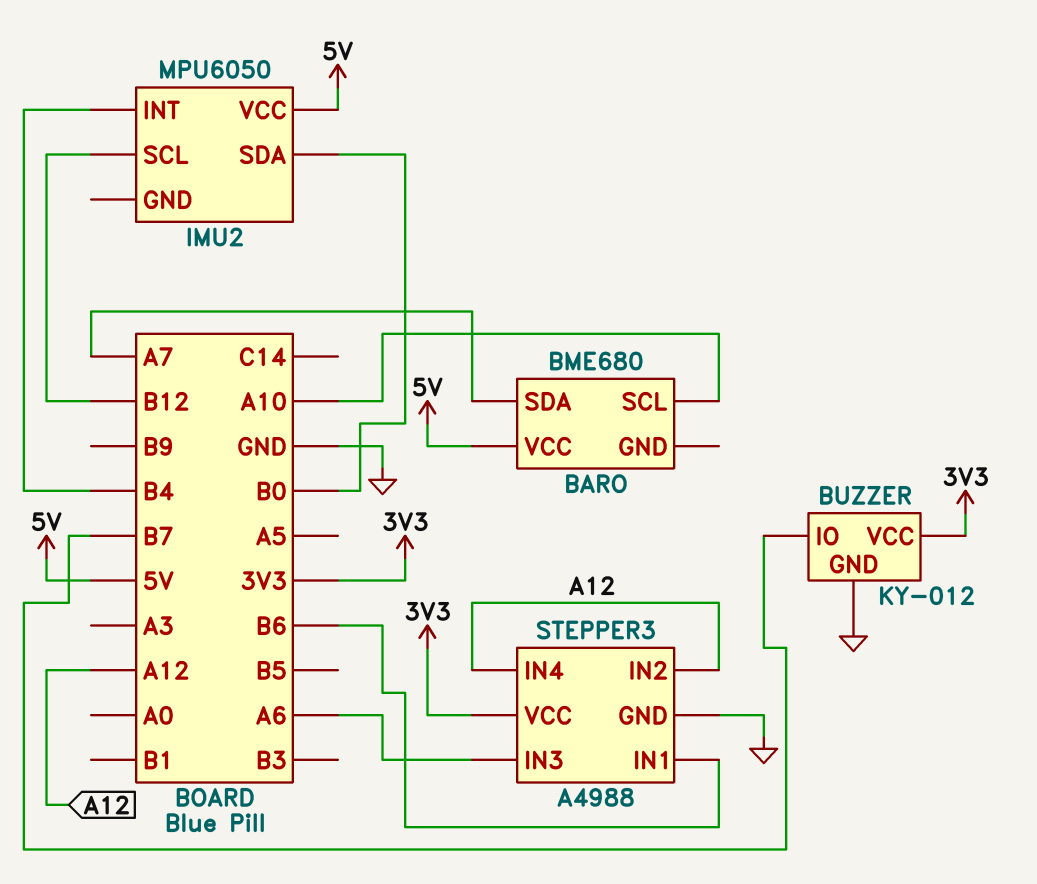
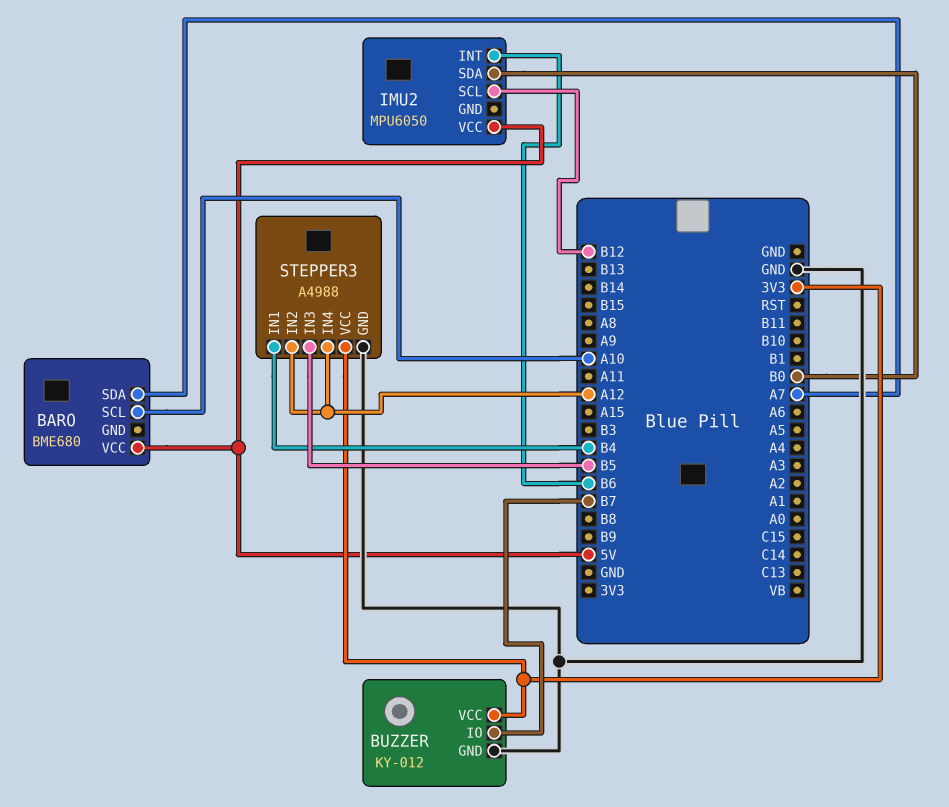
IMU2 pin INT: B4 -> B6
STEPPER3 pin IN1: B6 -> B4
STEPPER3 pin IN3: A6 -> B5

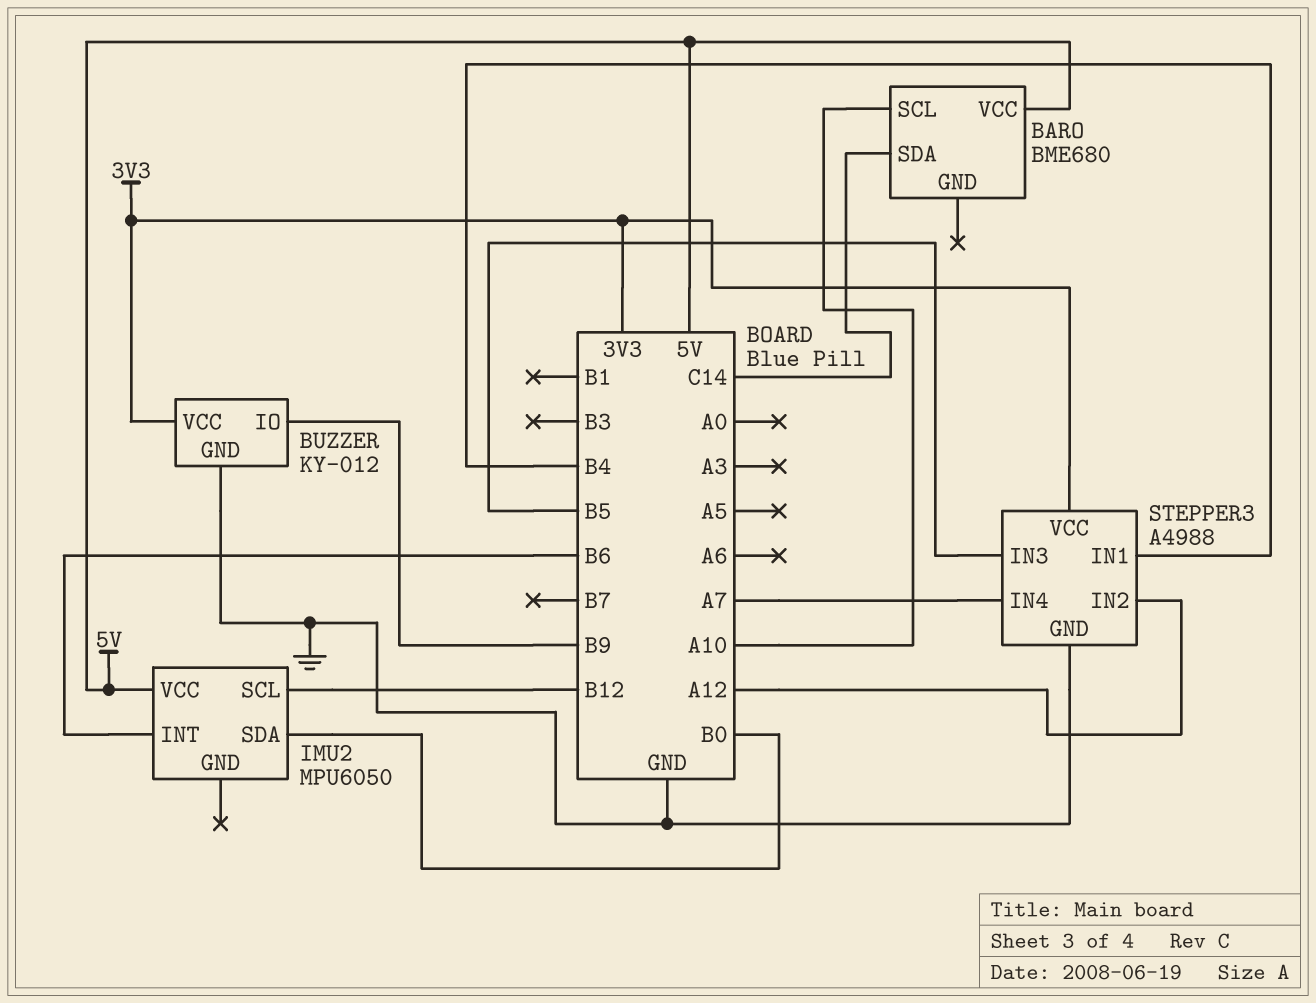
BARO pin SDA: A7 -> C14
BUZZER pin IO: B7 -> B9
STEPPER3 pin IN4: A12 -> A7

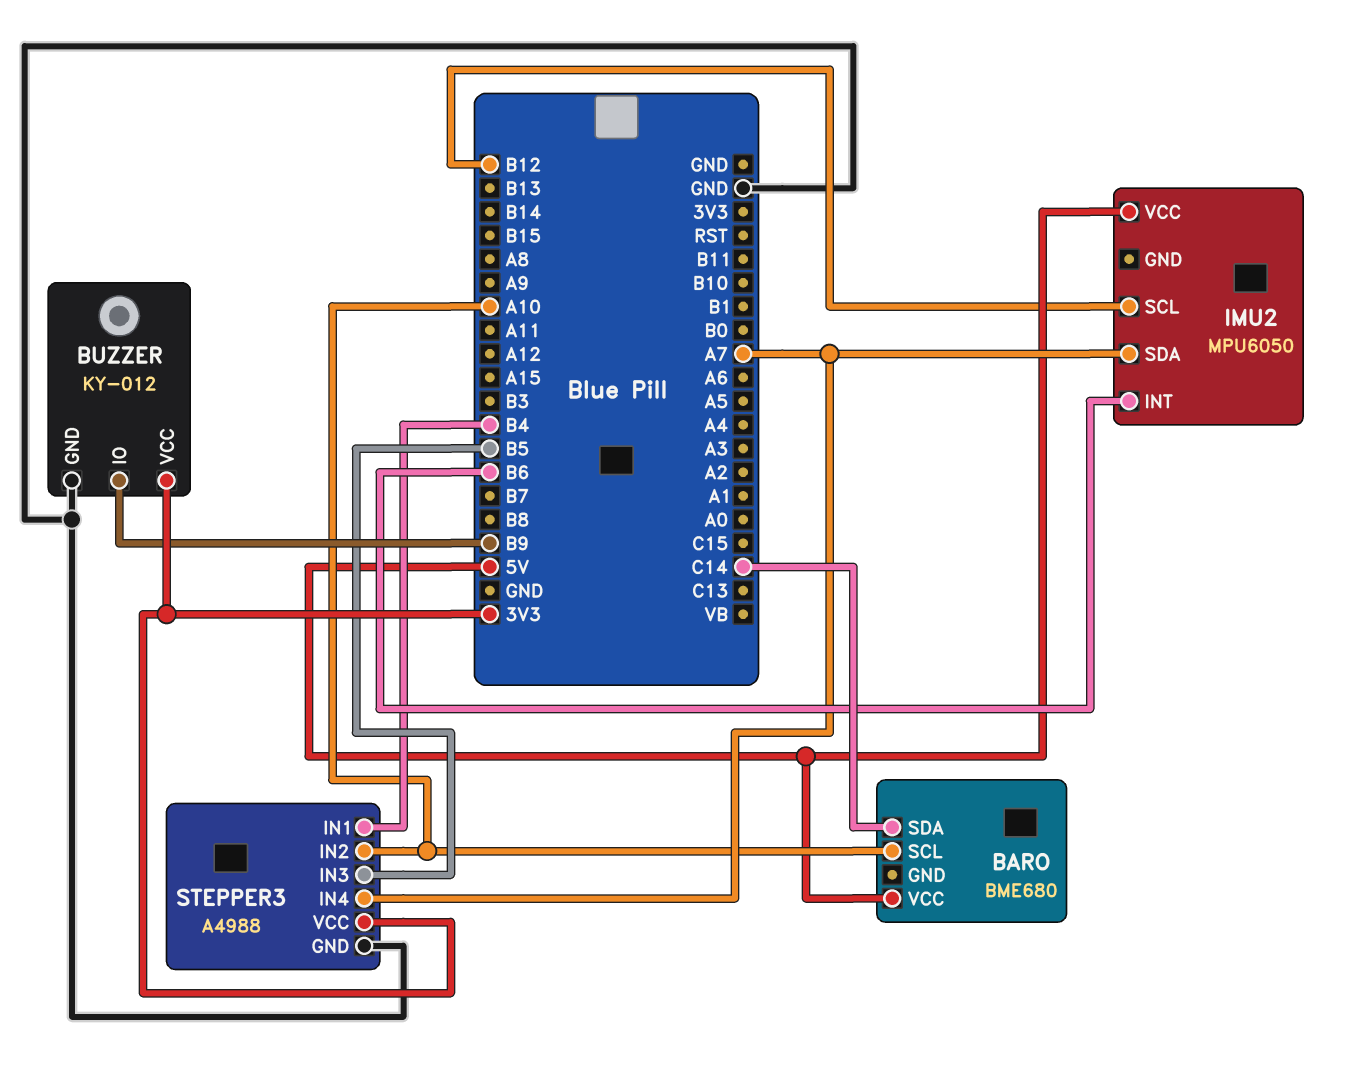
IMU2 pin SDA: B0 -> A7
STEPPER3 pin IN2: A12 -> A10

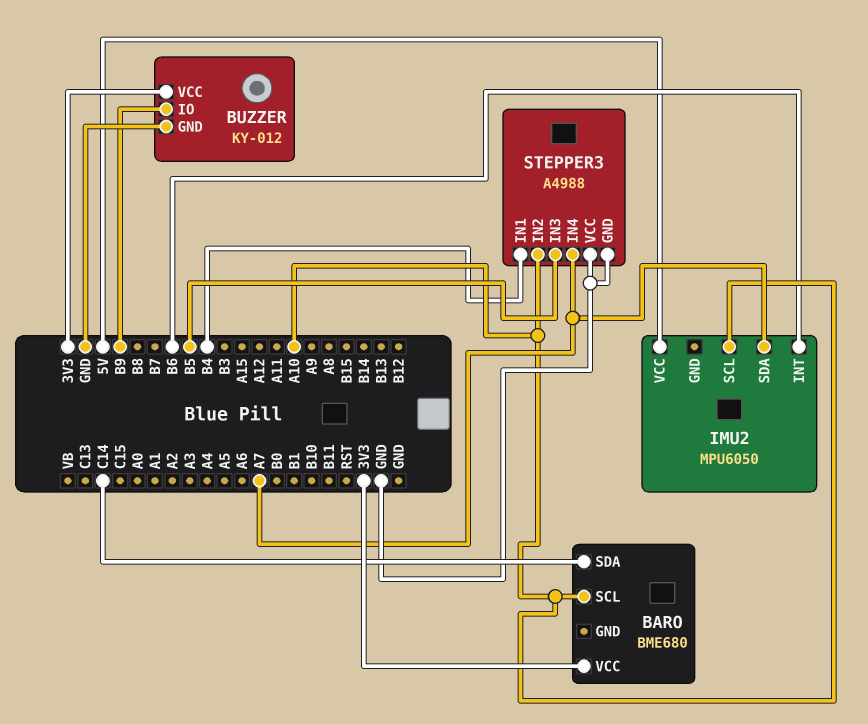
BARO pin VCC: 5V -> 3V3
IMU2 pin SCL: B12 -> A10
STEPPER3 pin VCC: 3V3 -> GND

